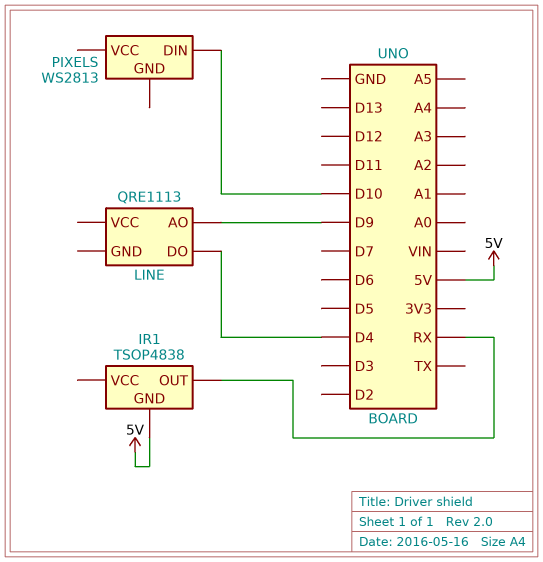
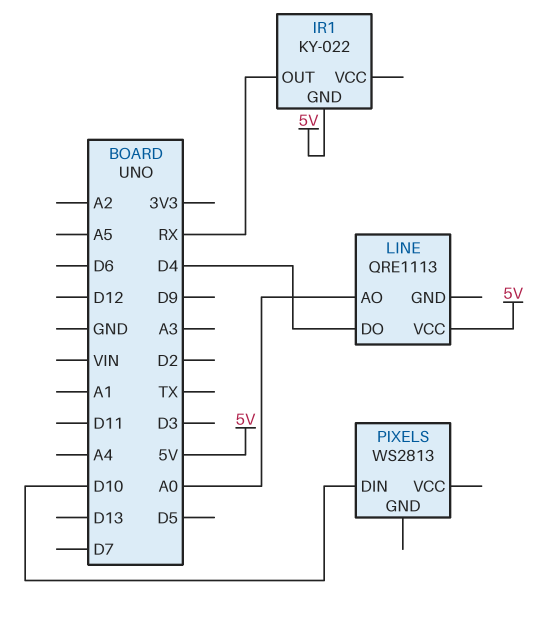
IR1: TSOP4838 -> KY-022
LINE pin AO: D9 -> A0
LINE pin VCC: none -> 5V

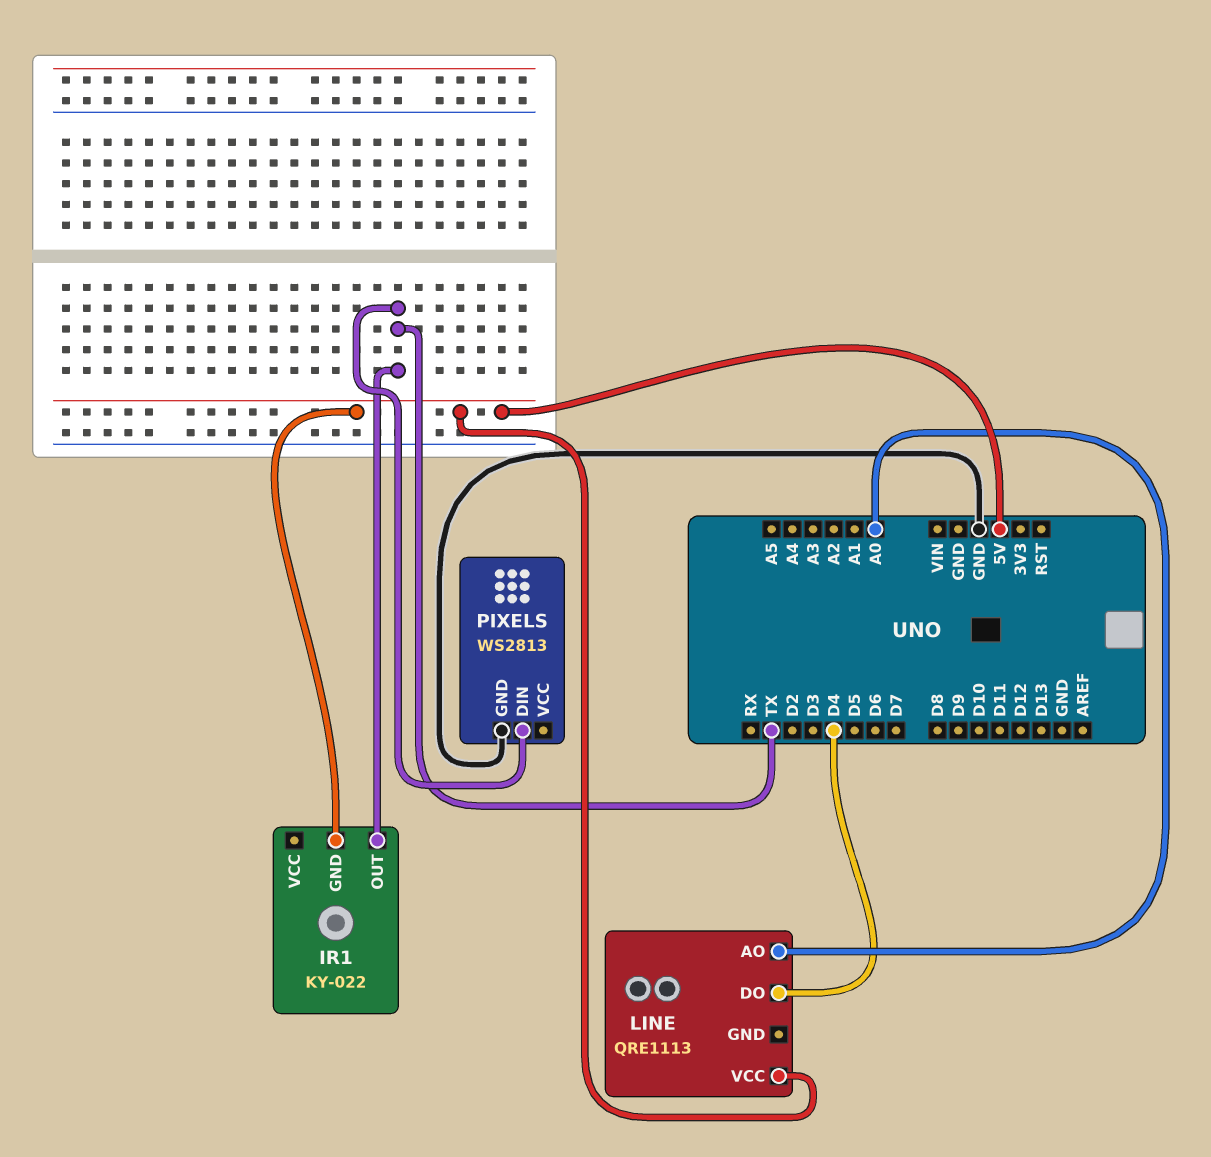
IR1 pin OUT: RX -> TX
PIXELS pin DIN: D10 -> TX
PIXELS pin GND: none -> GND

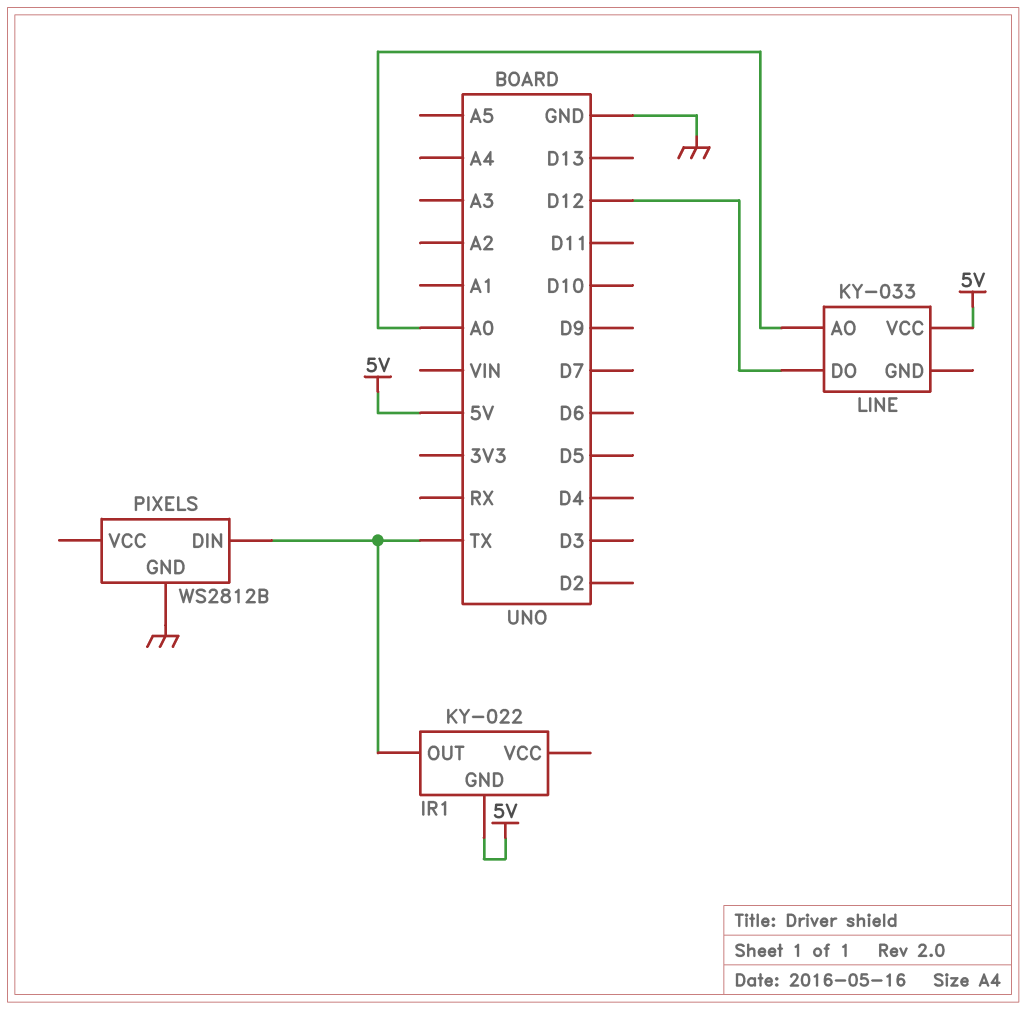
LINE: QRE1113 -> KY-033
LINE pin DO: D4 -> D12
PIXELS: WS2813 -> WS2812B

